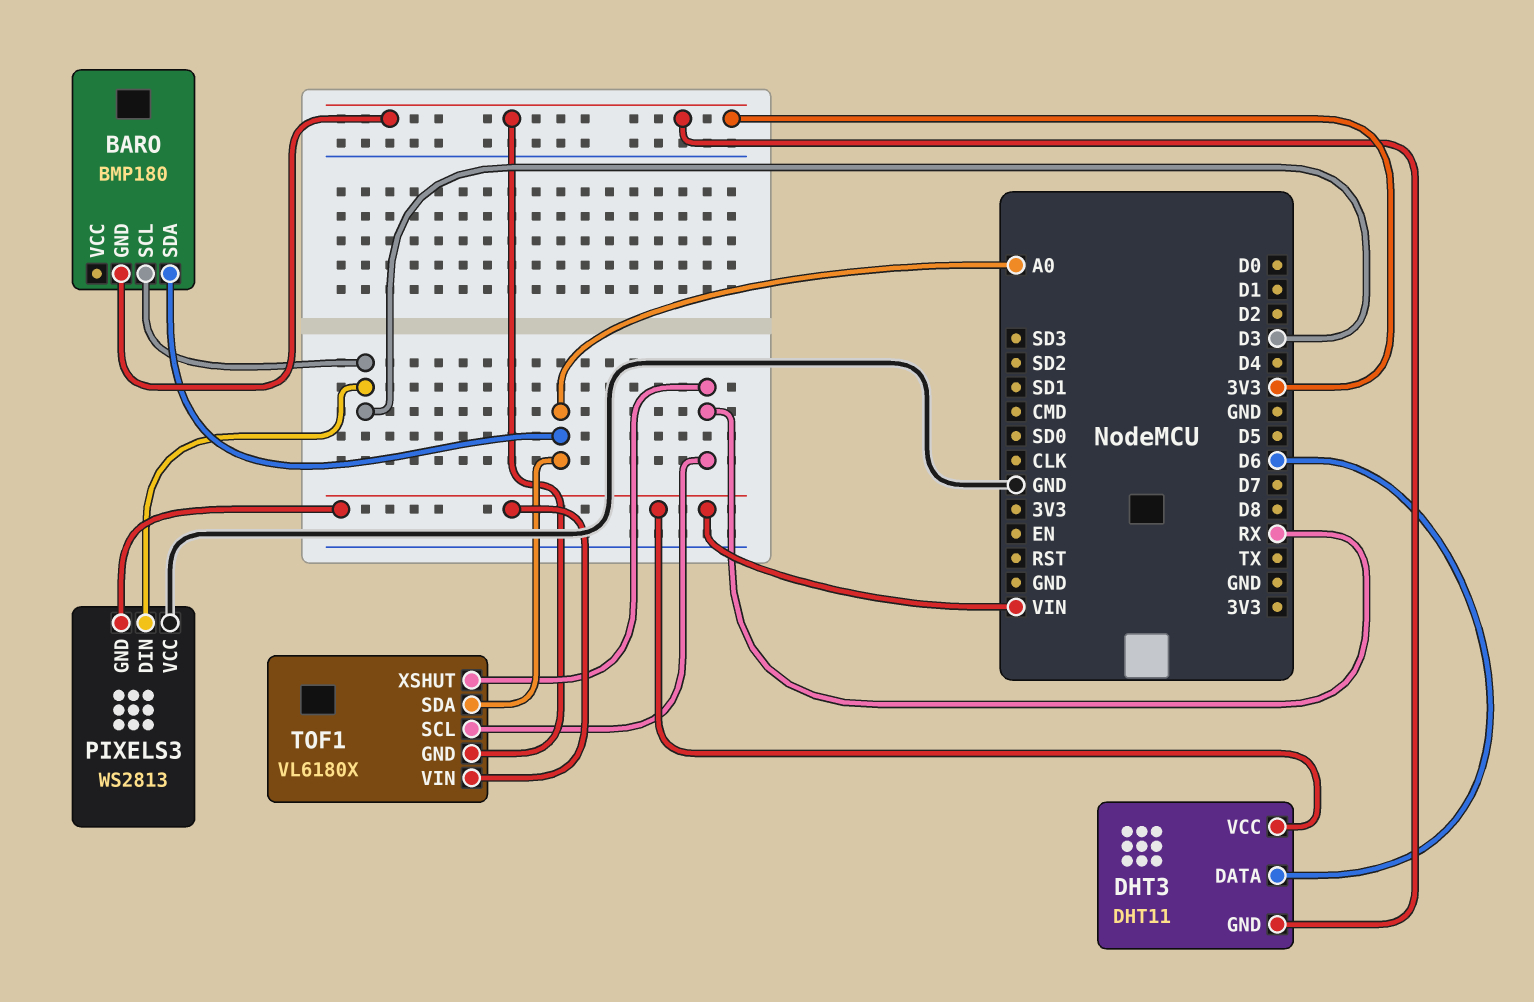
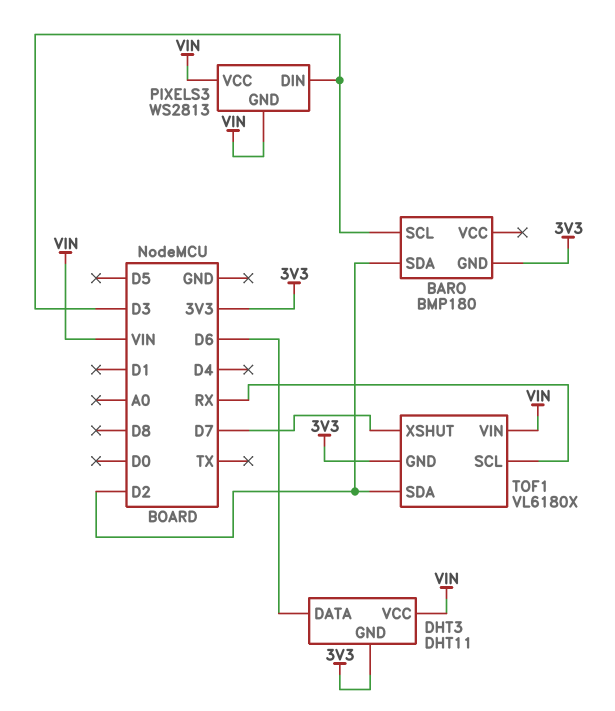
BARO pin SDA: A0 -> D2
PIXELS3 pin VCC: GND -> VIN
TOF1 pin SDA: A0 -> D2
TOF1 pin XSHUT: RX -> D7

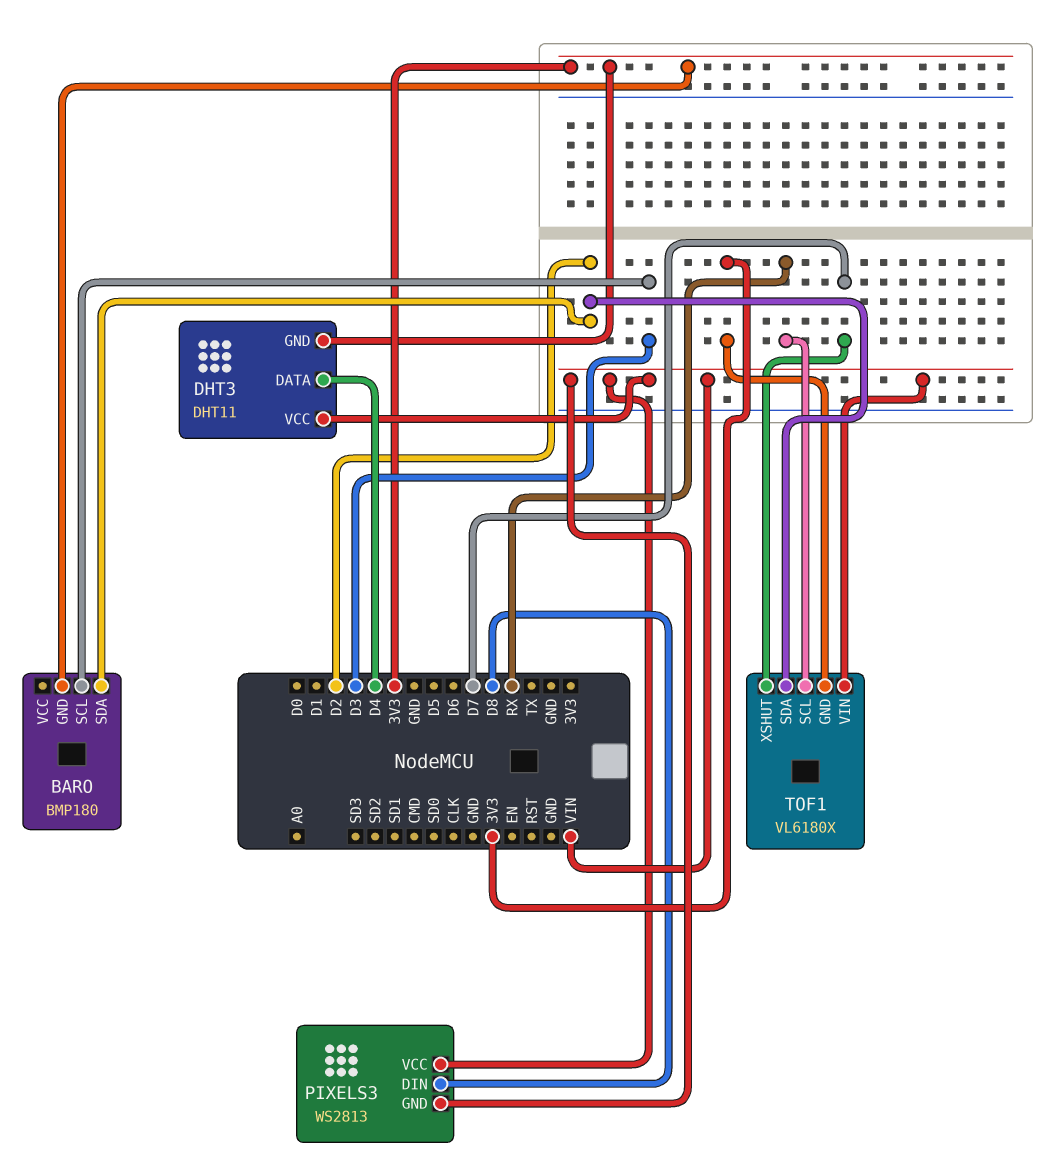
DHT3 pin DATA: D6 -> D4
PIXELS3 pin DIN: D3 -> D8

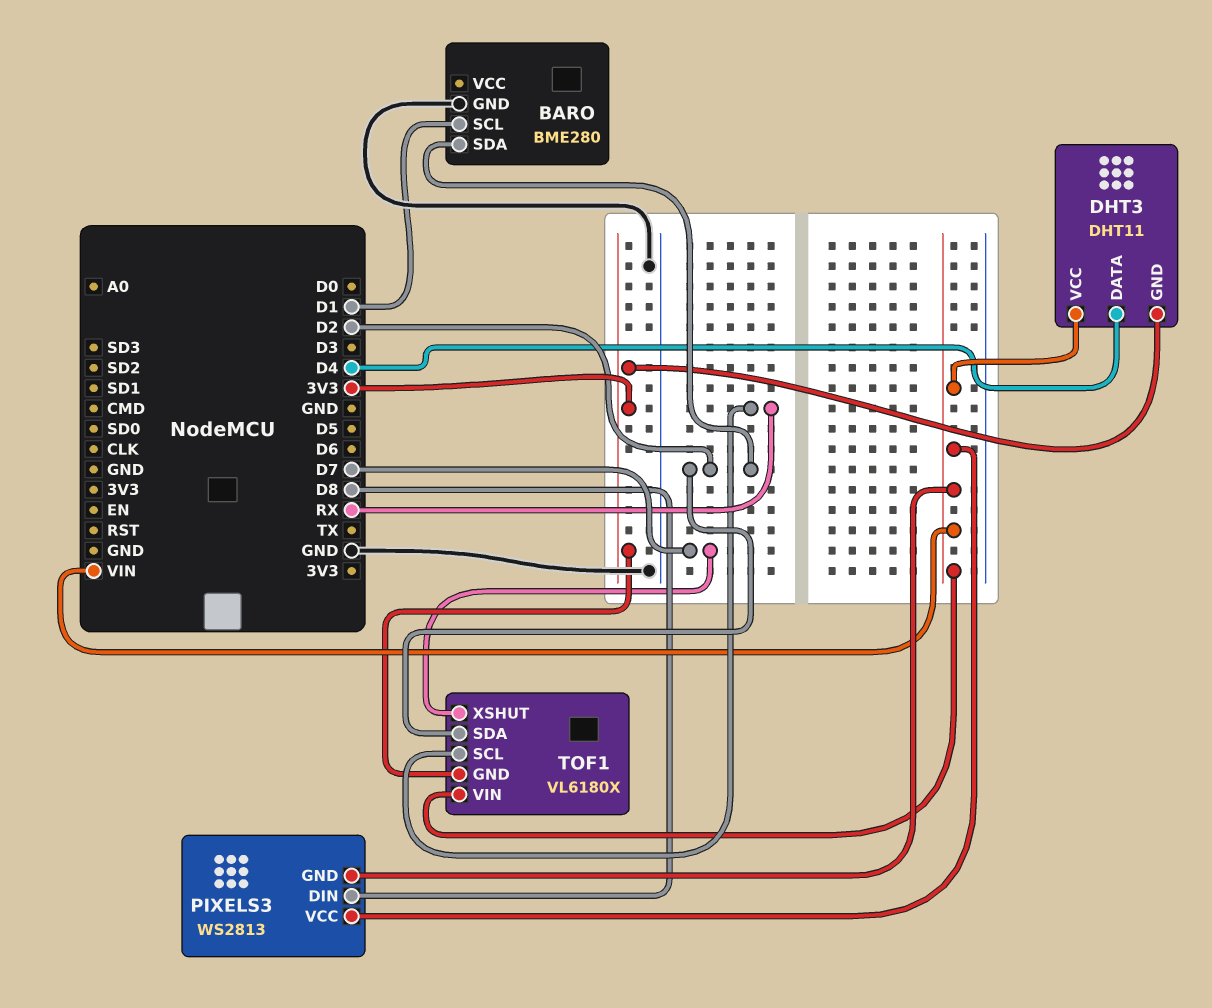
BARO: BMP180 -> BME280
BARO pin GND: 3V3 -> GND
BARO pin SCL: D3 -> D1

